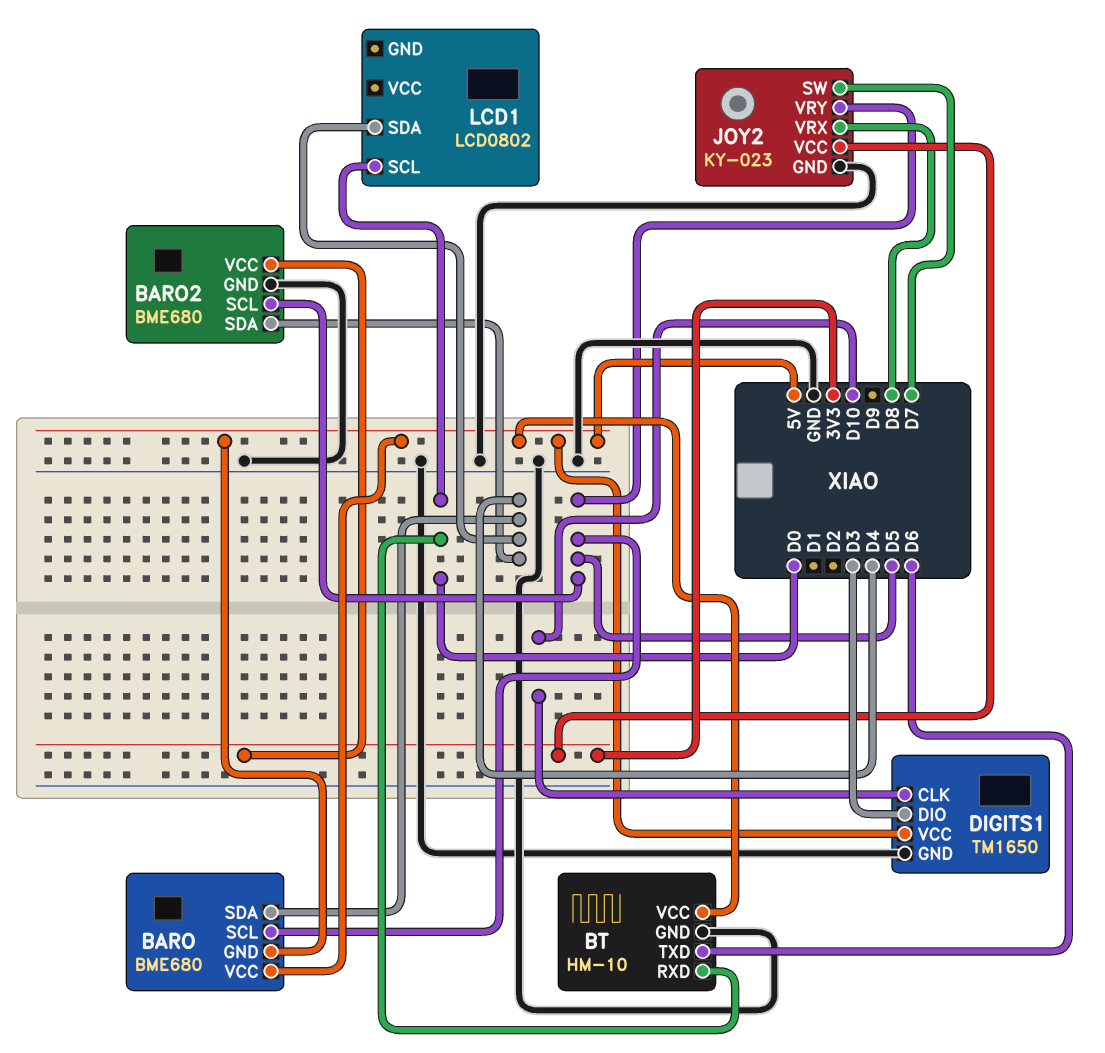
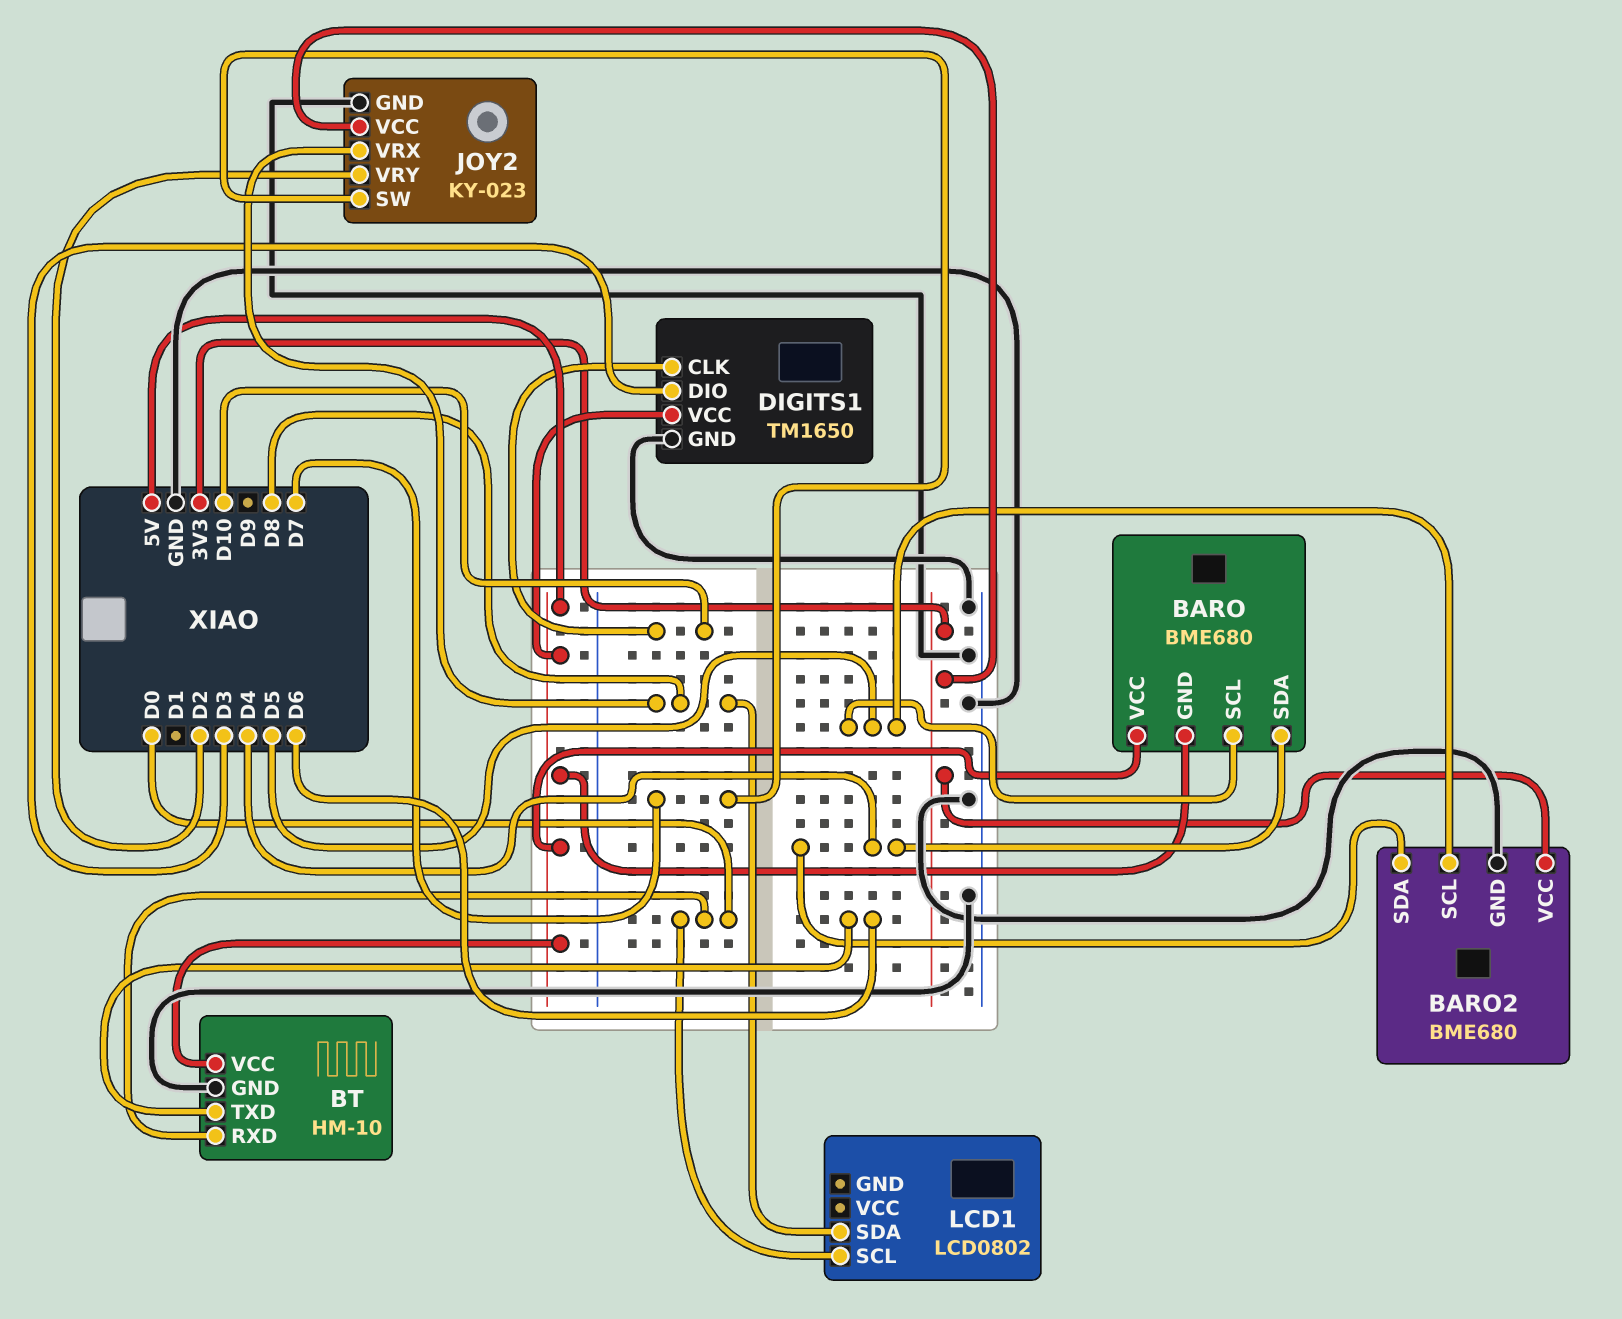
JOY2 pin VRY: D5 -> D2
LCD1 pin SDA: D4 -> D8

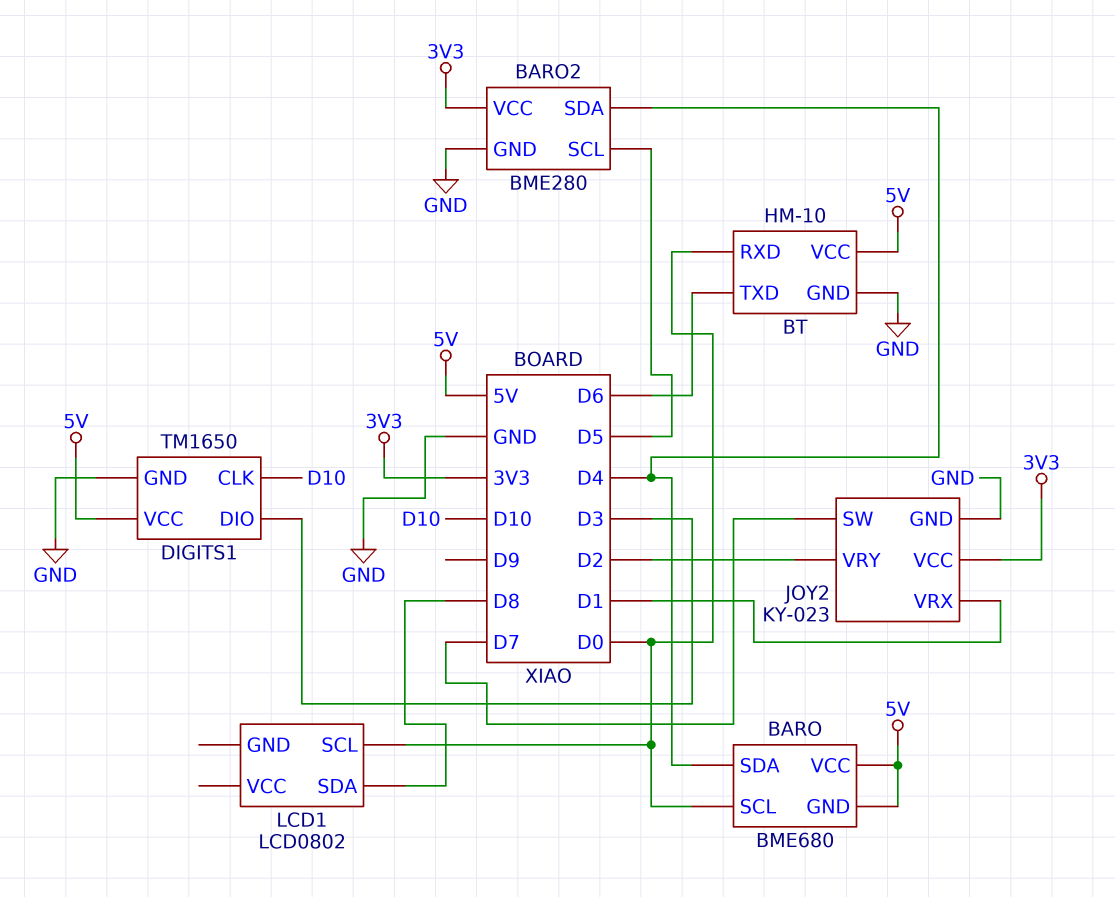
BARO pin SCL: D5 -> D0
BARO2: BME680 -> BME280
JOY2 pin VRX: D8 -> D1

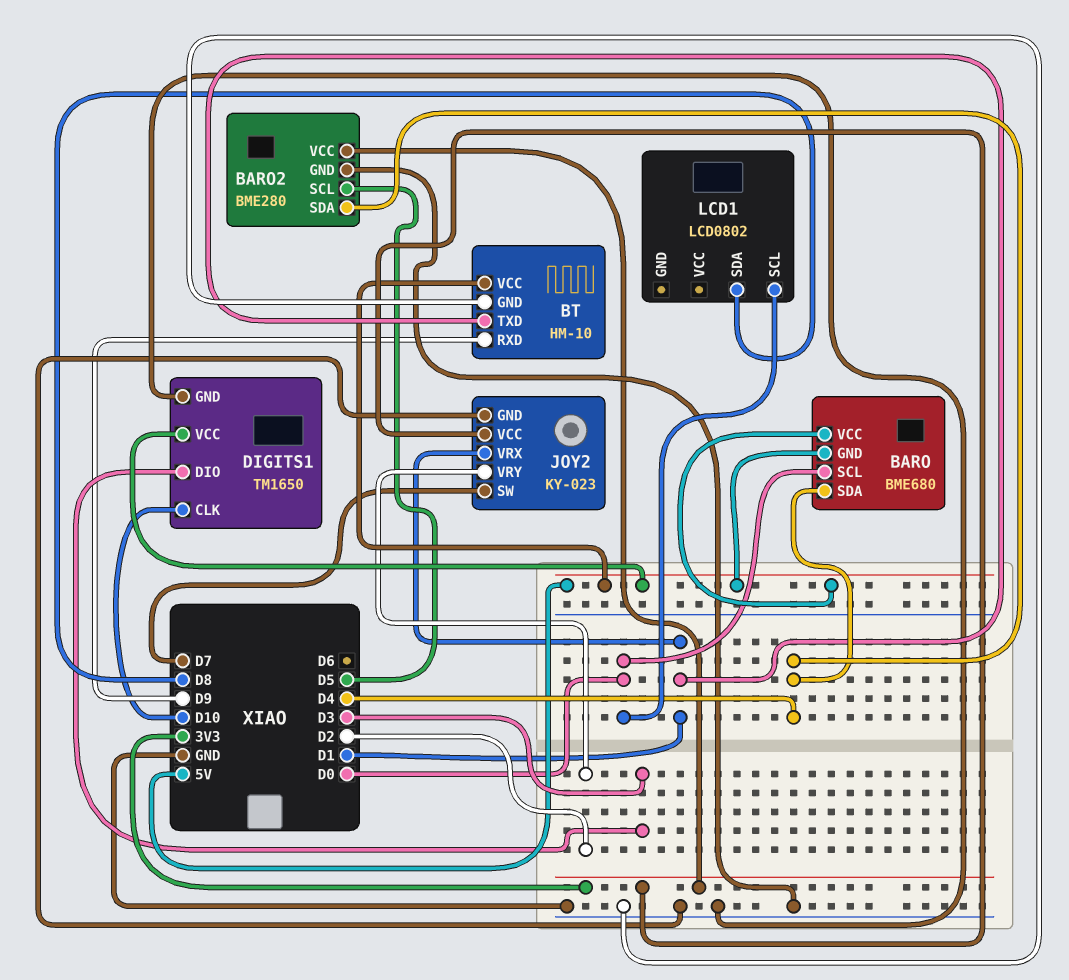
BT pin RXD: D0 -> D9
BT pin TXD: D6 -> D1

